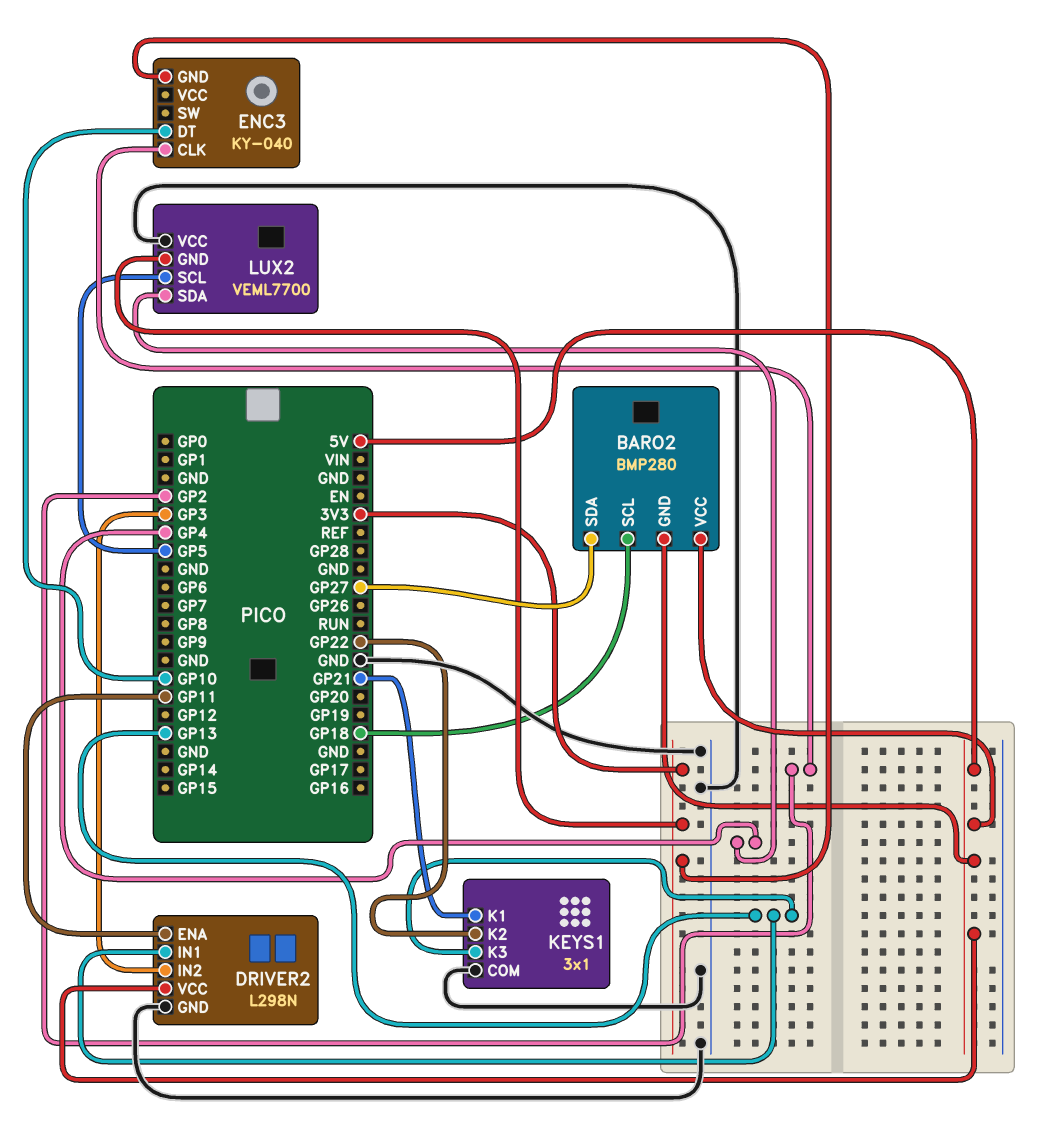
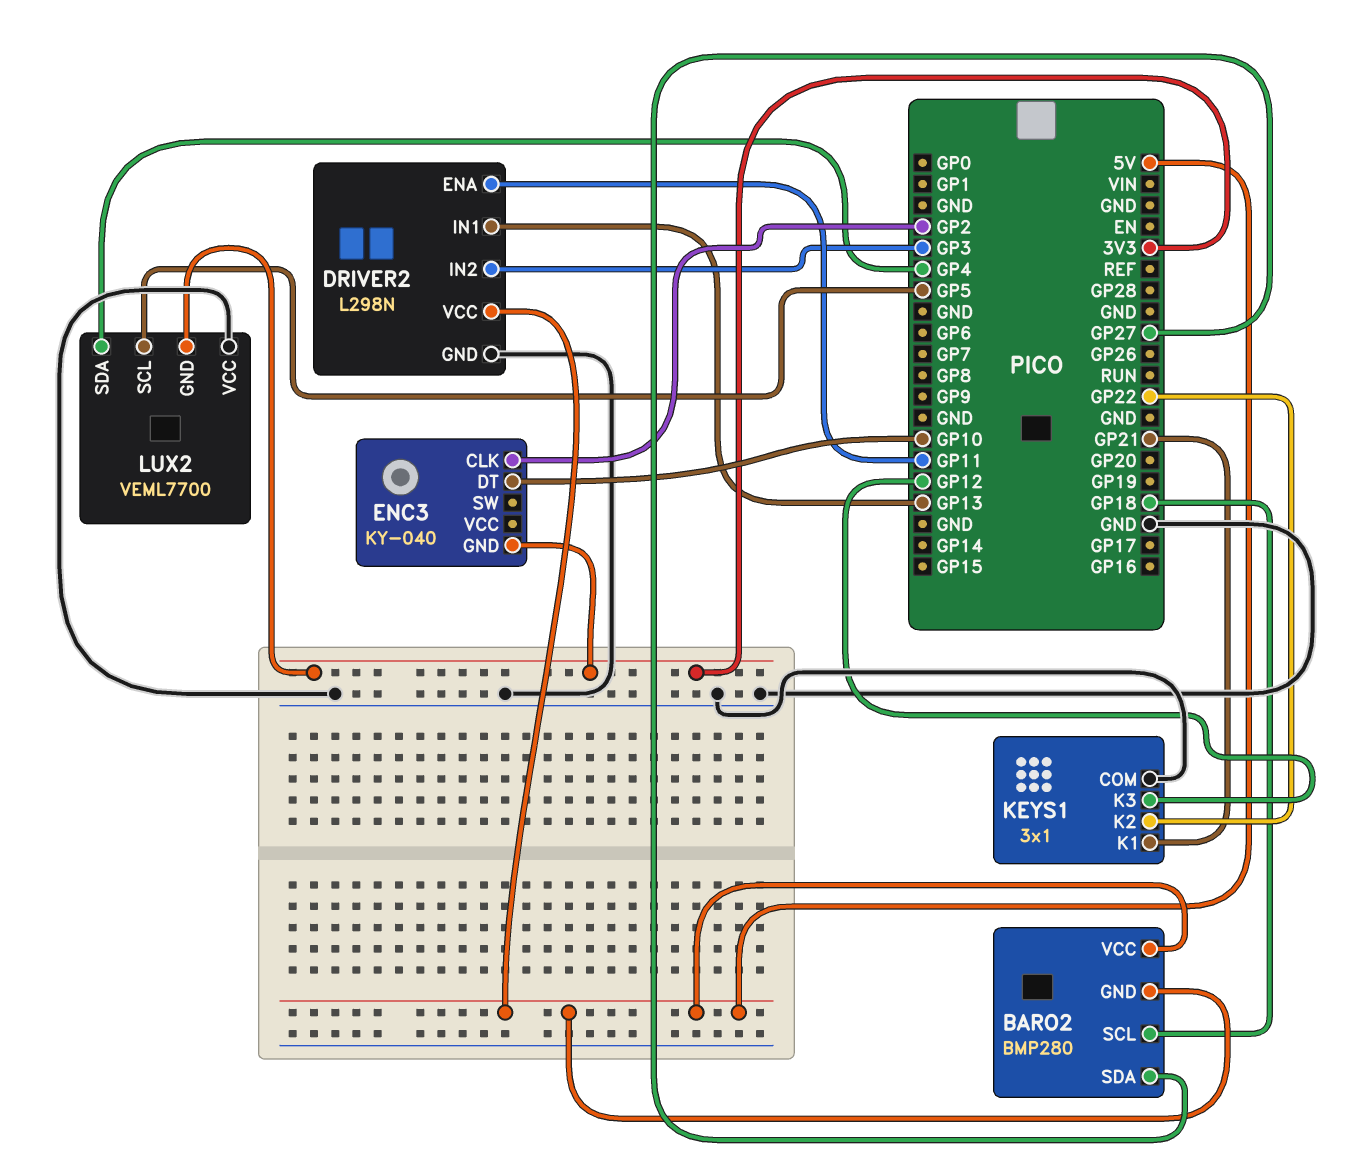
KEYS1 pin K3: GP13 -> GP12

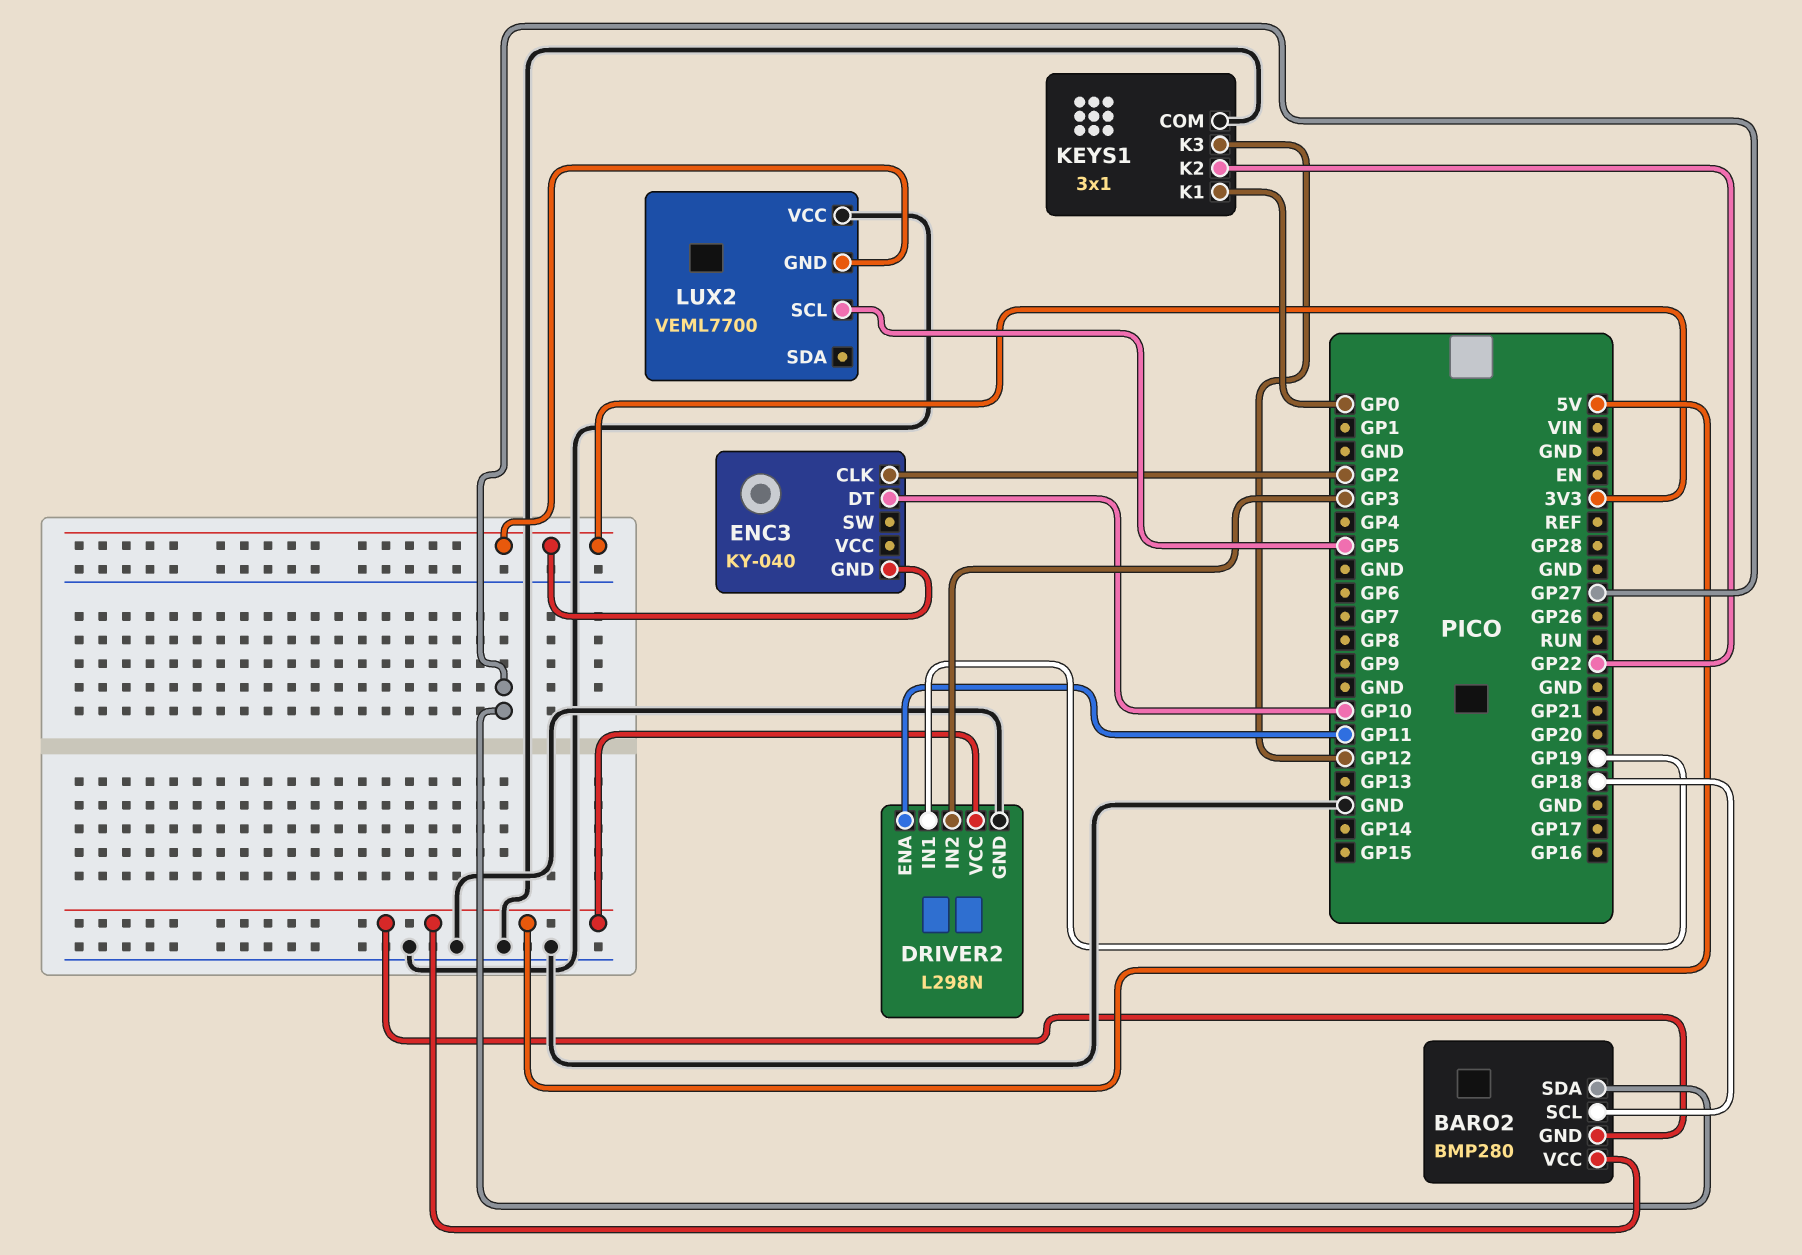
DRIVER2 pin IN1: GP13 -> GP19
KEYS1 pin K1: GP21 -> GP0
LUX2 pin SDA: GP4 -> none

